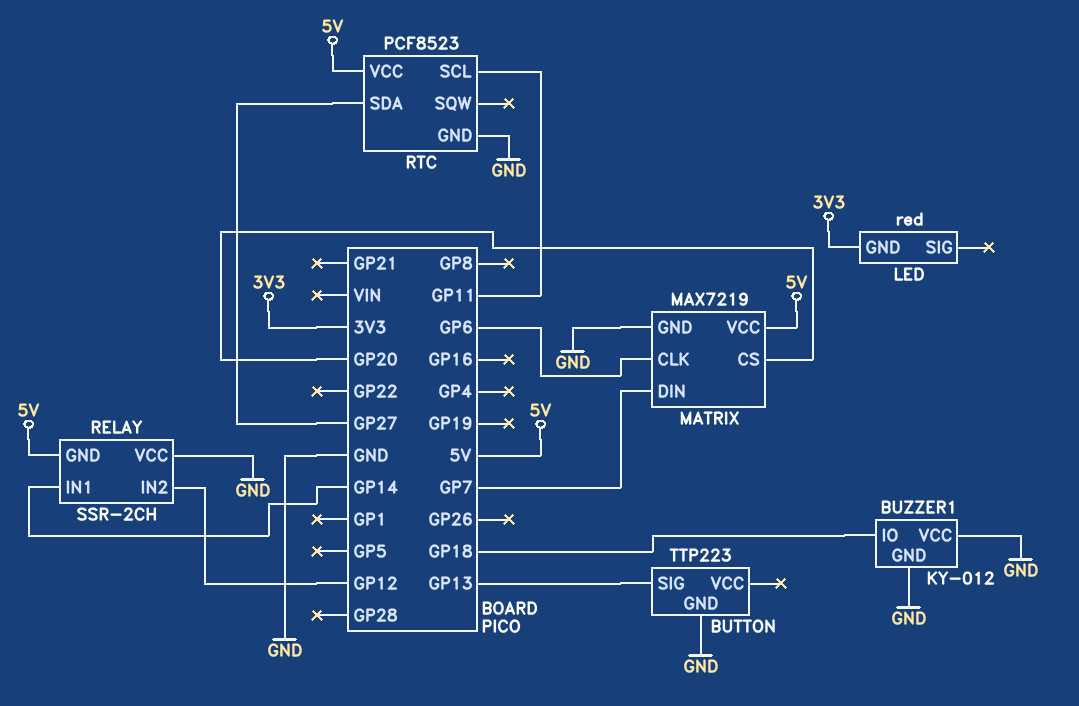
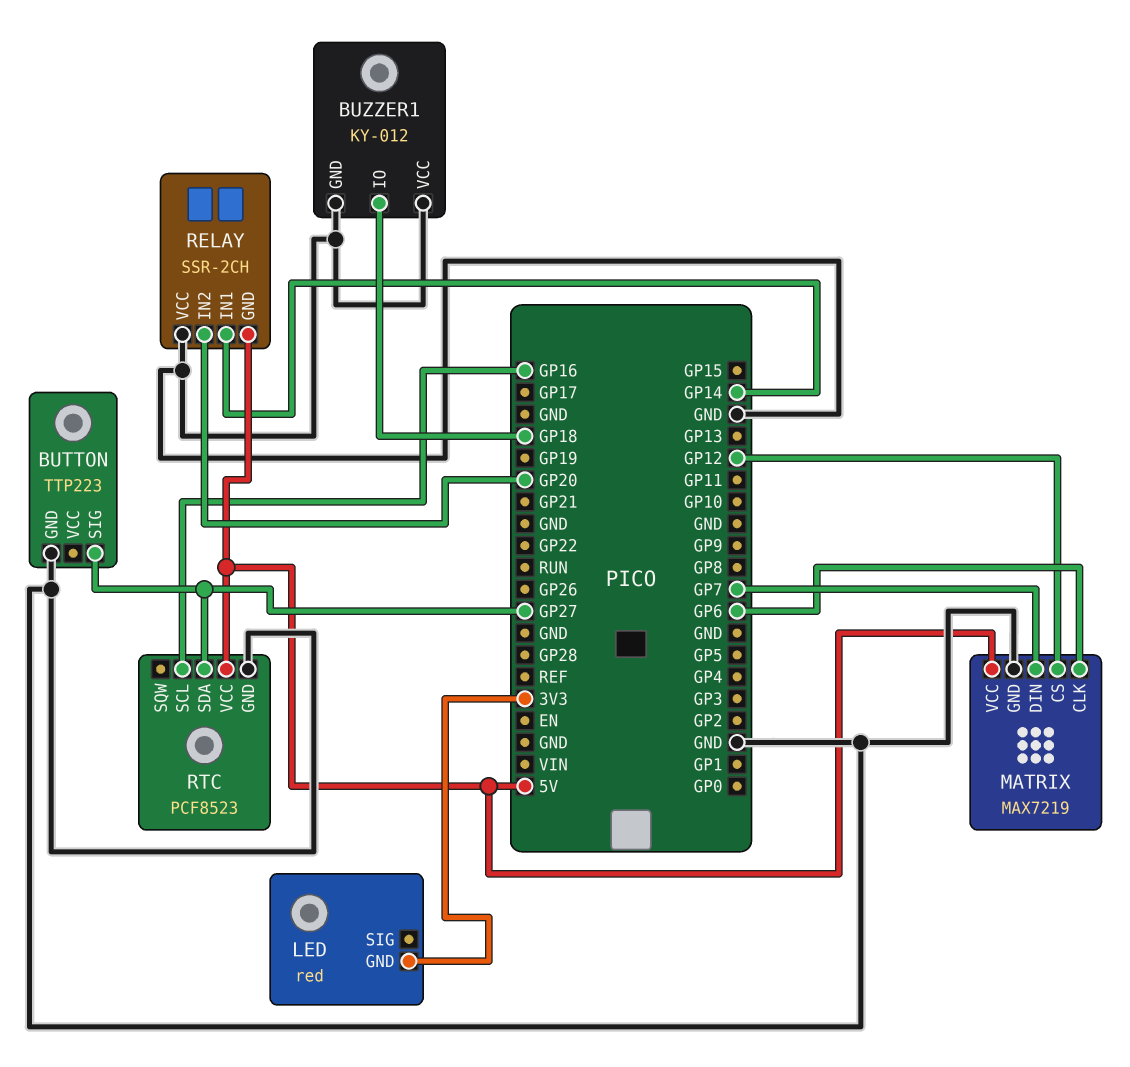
BUTTON pin SIG: GP13 -> GP27
MATRIX pin CS: GP20 -> GP12
RELAY pin IN2: GP12 -> GP20
RTC pin SCL: GP11 -> GP16

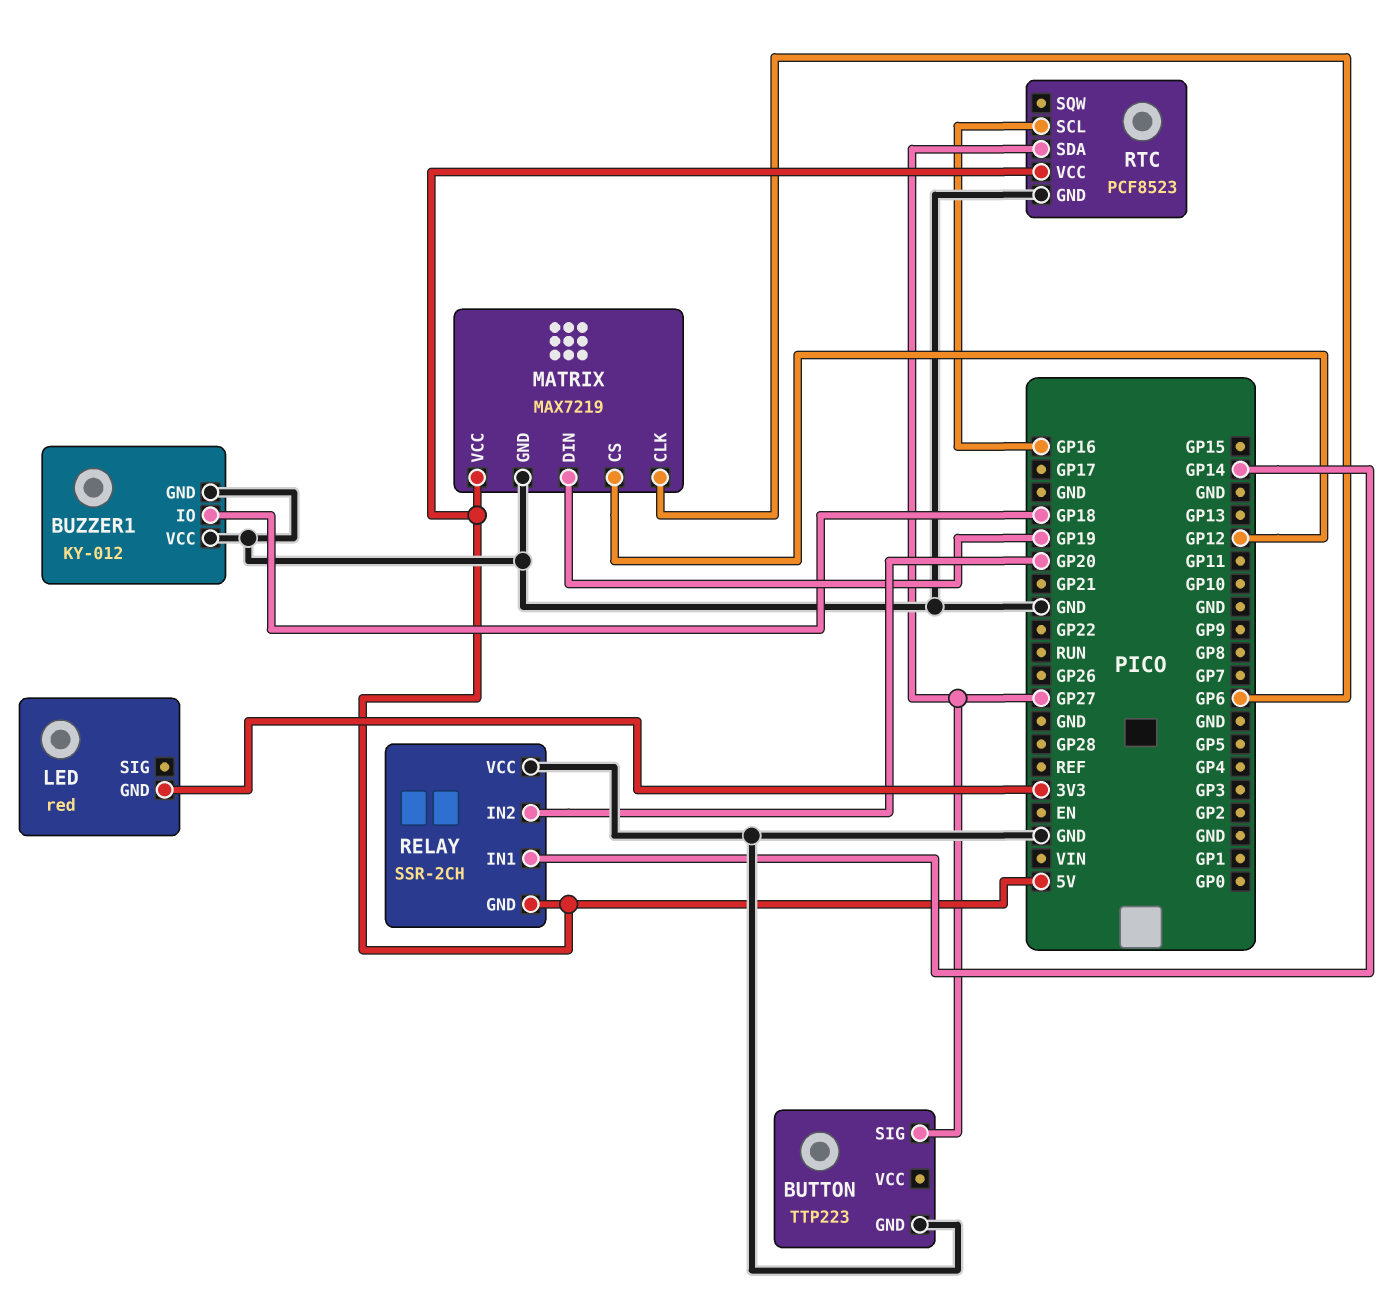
MATRIX pin DIN: GP7 -> GP19

